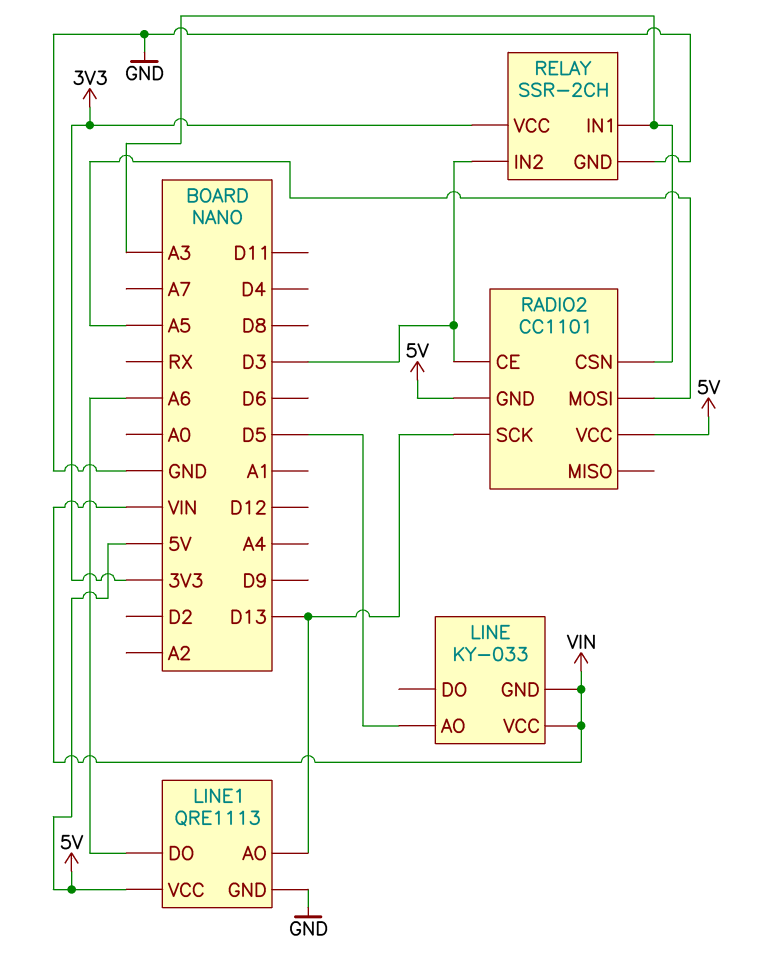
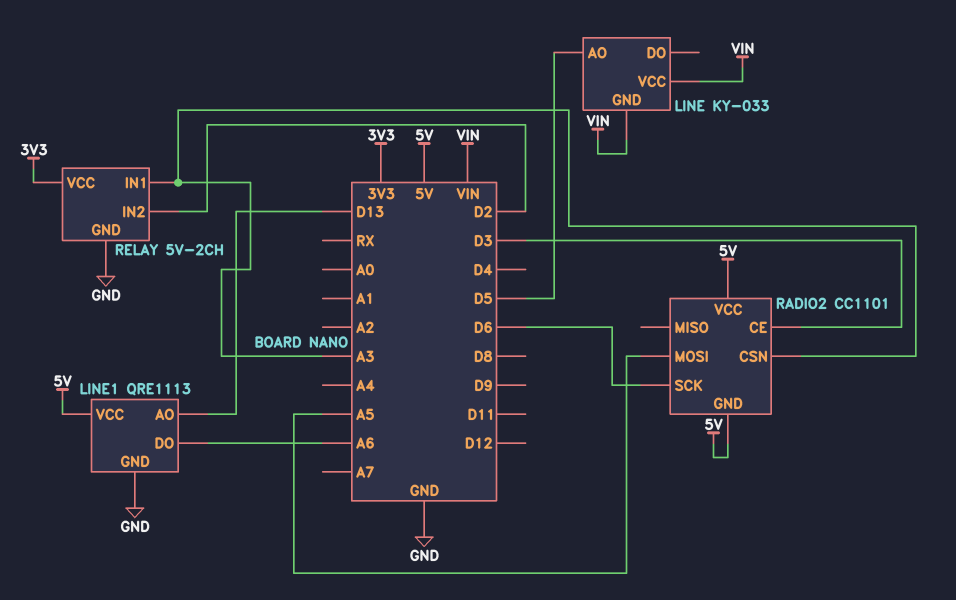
RADIO2 pin SCK: D13 -> D6
RELAY: SSR-2CH -> 5V-2CH
RELAY pin IN2: D3 -> D2

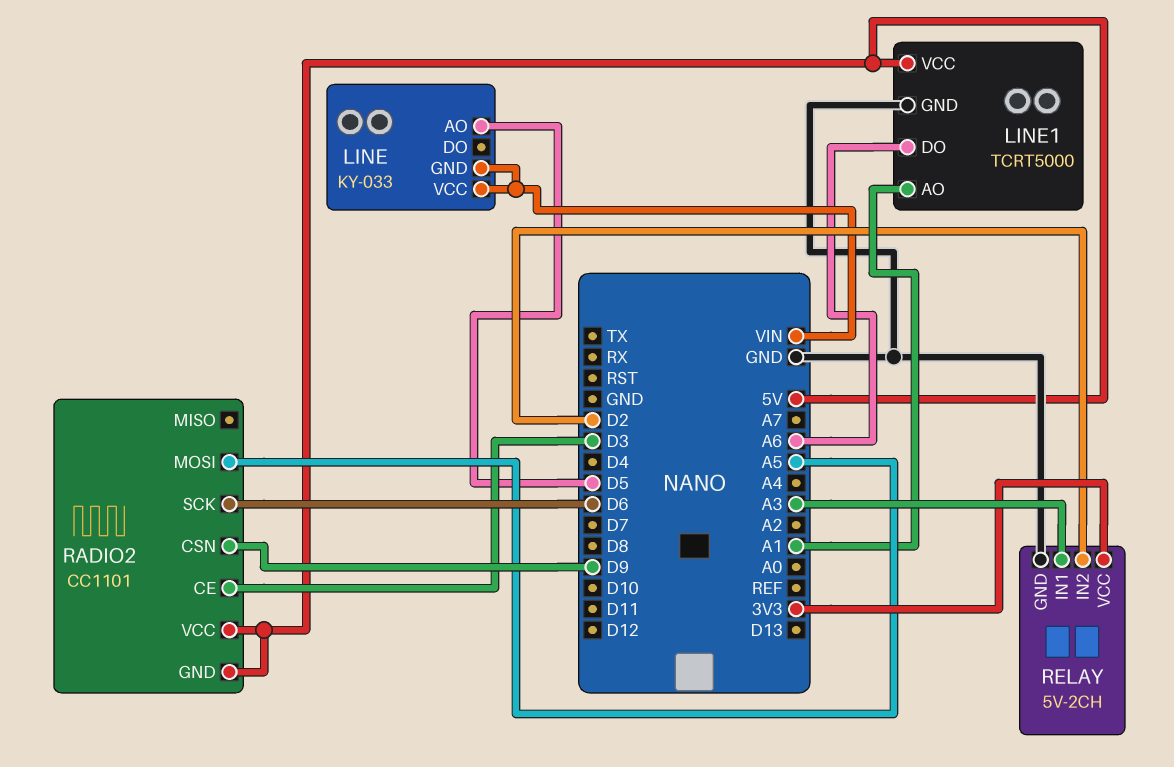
LINE1: QRE1113 -> TCRT5000
LINE1 pin AO: D13 -> A1
RADIO2 pin CSN: A3 -> D9

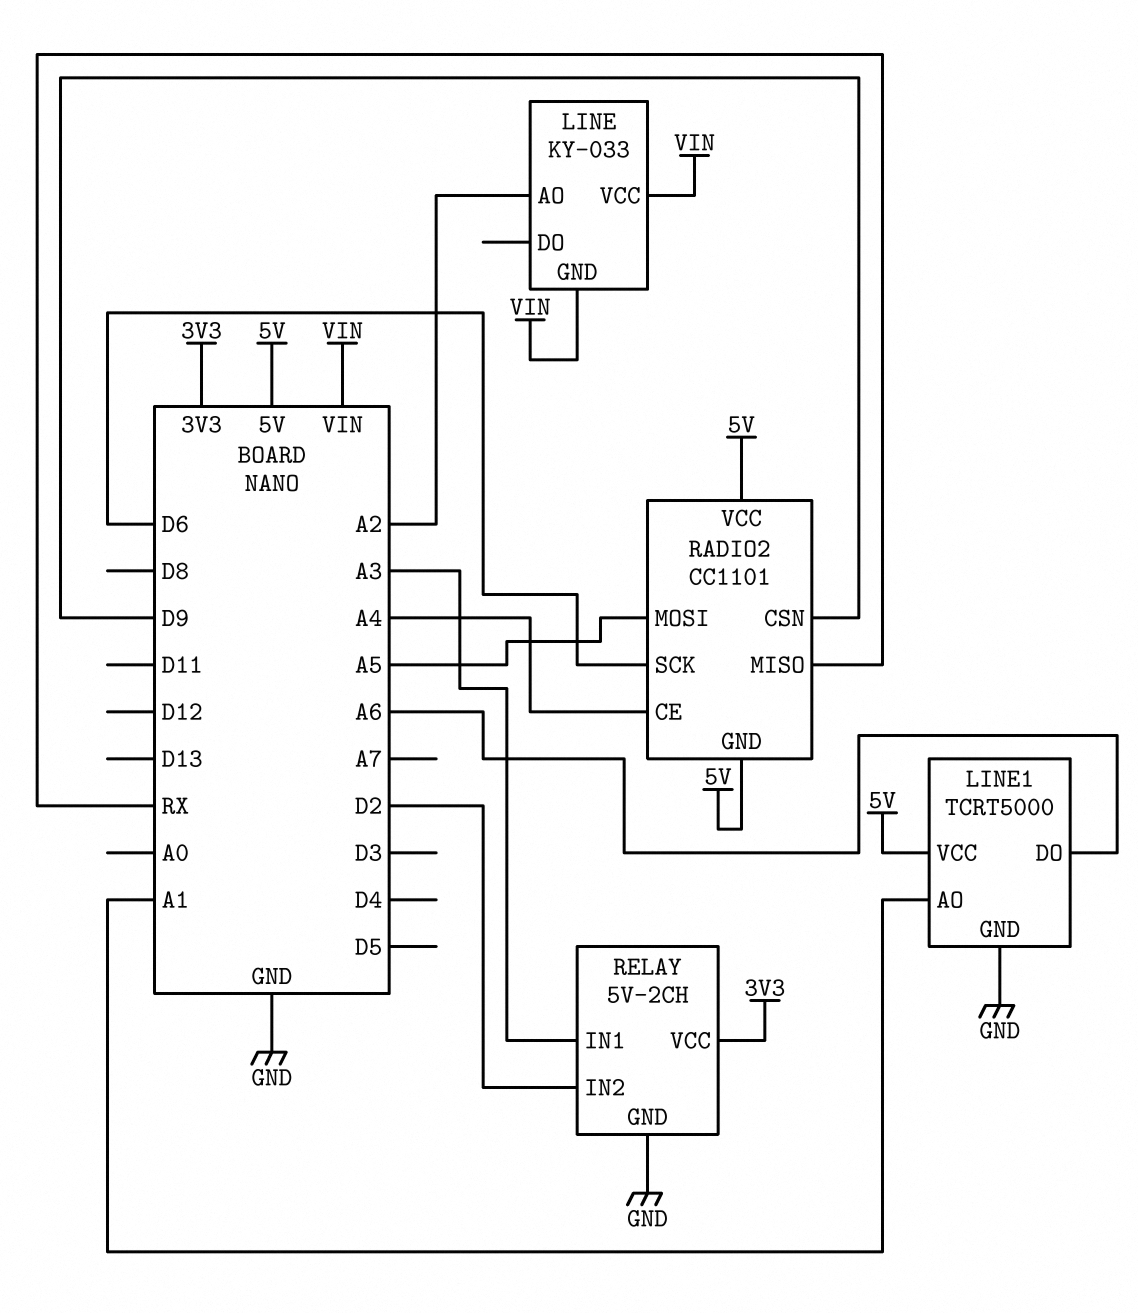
LINE pin AO: D5 -> A2
RADIO2 pin CE: D3 -> A4
RADIO2 pin MISO: none -> RX

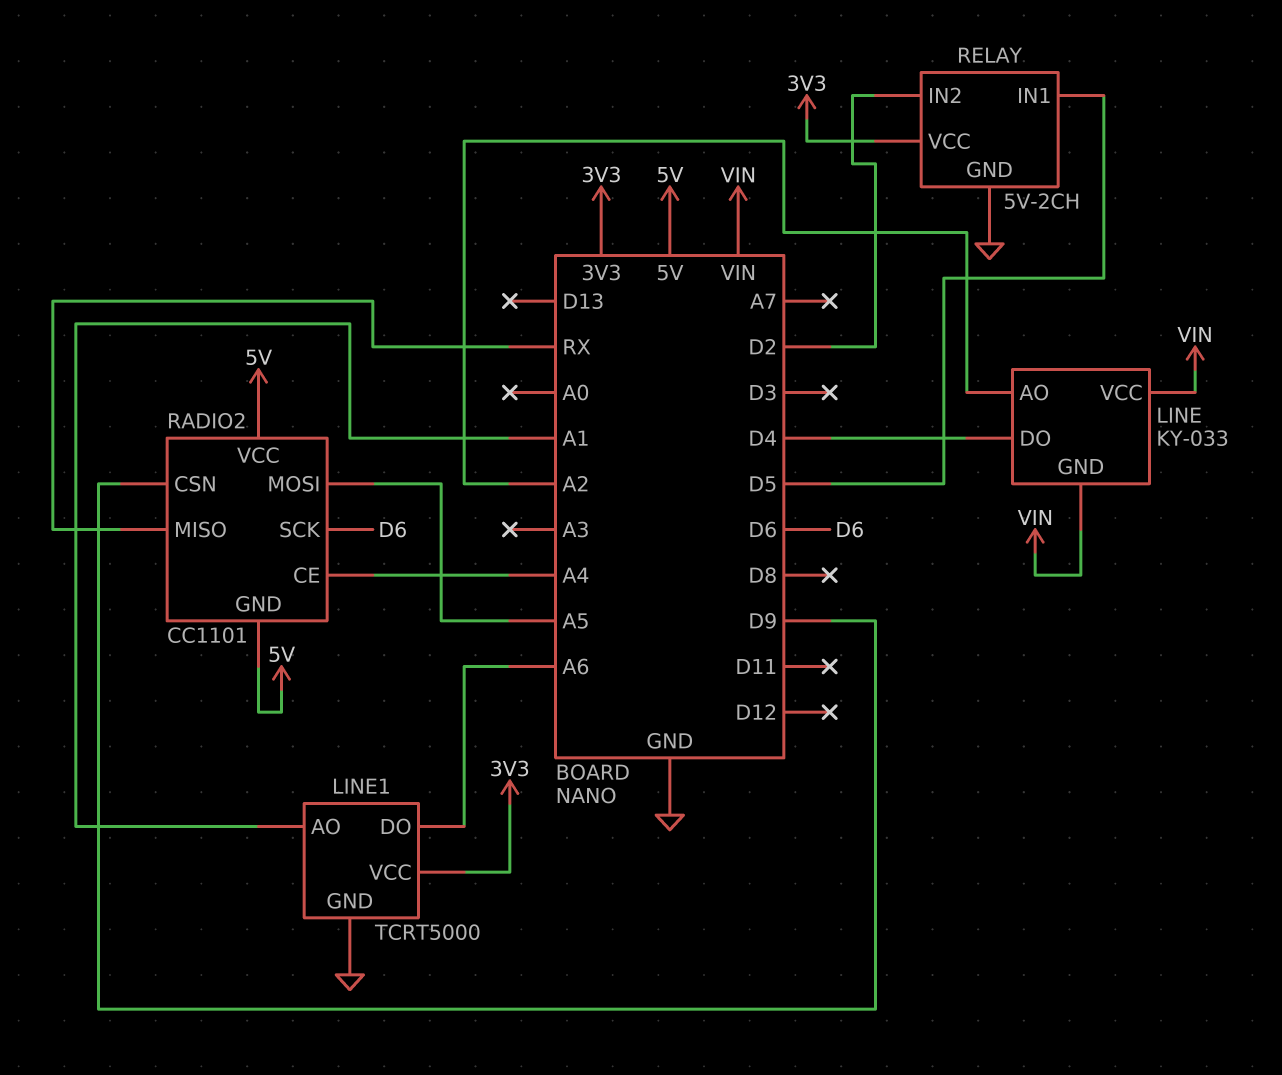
LINE pin DO: none -> D4
LINE1 pin VCC: 5V -> 3V3
RELAY pin IN1: A3 -> D5

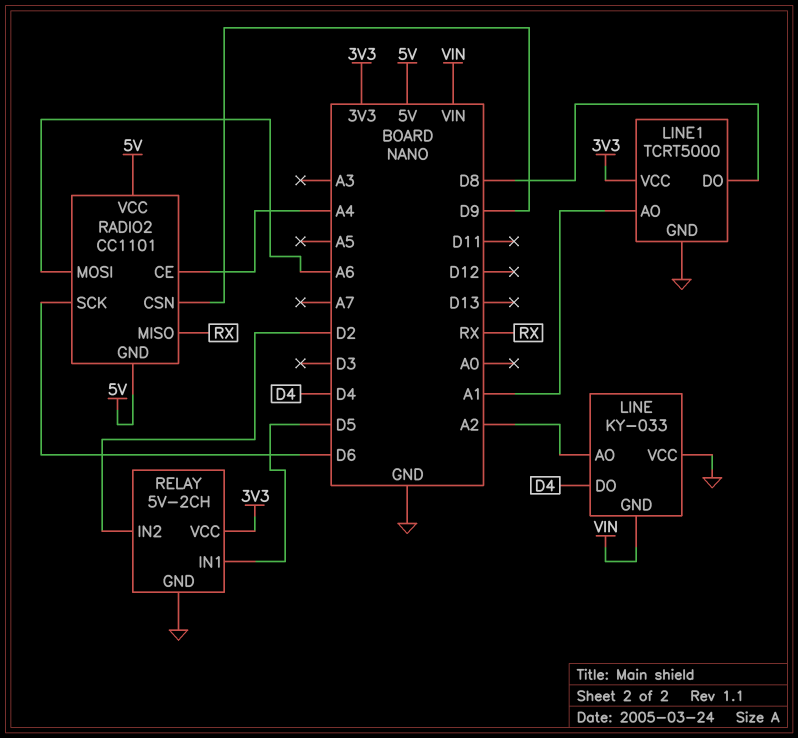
LINE pin VCC: VIN -> GND
LINE1 pin DO: A6 -> D8
RADIO2 pin MOSI: A5 -> A6

